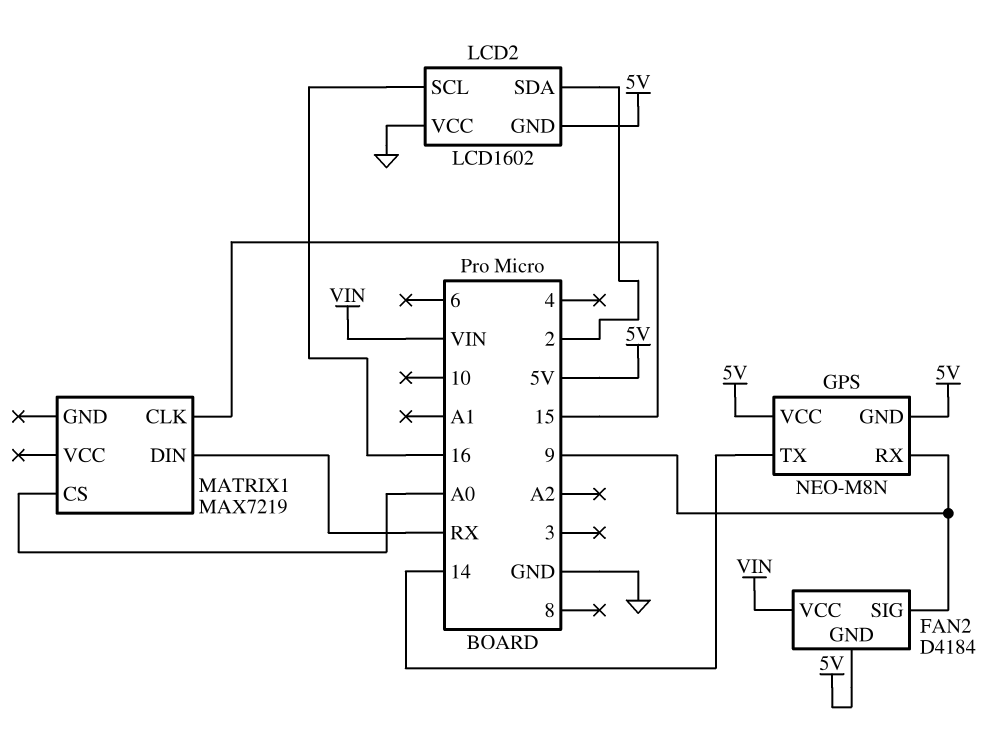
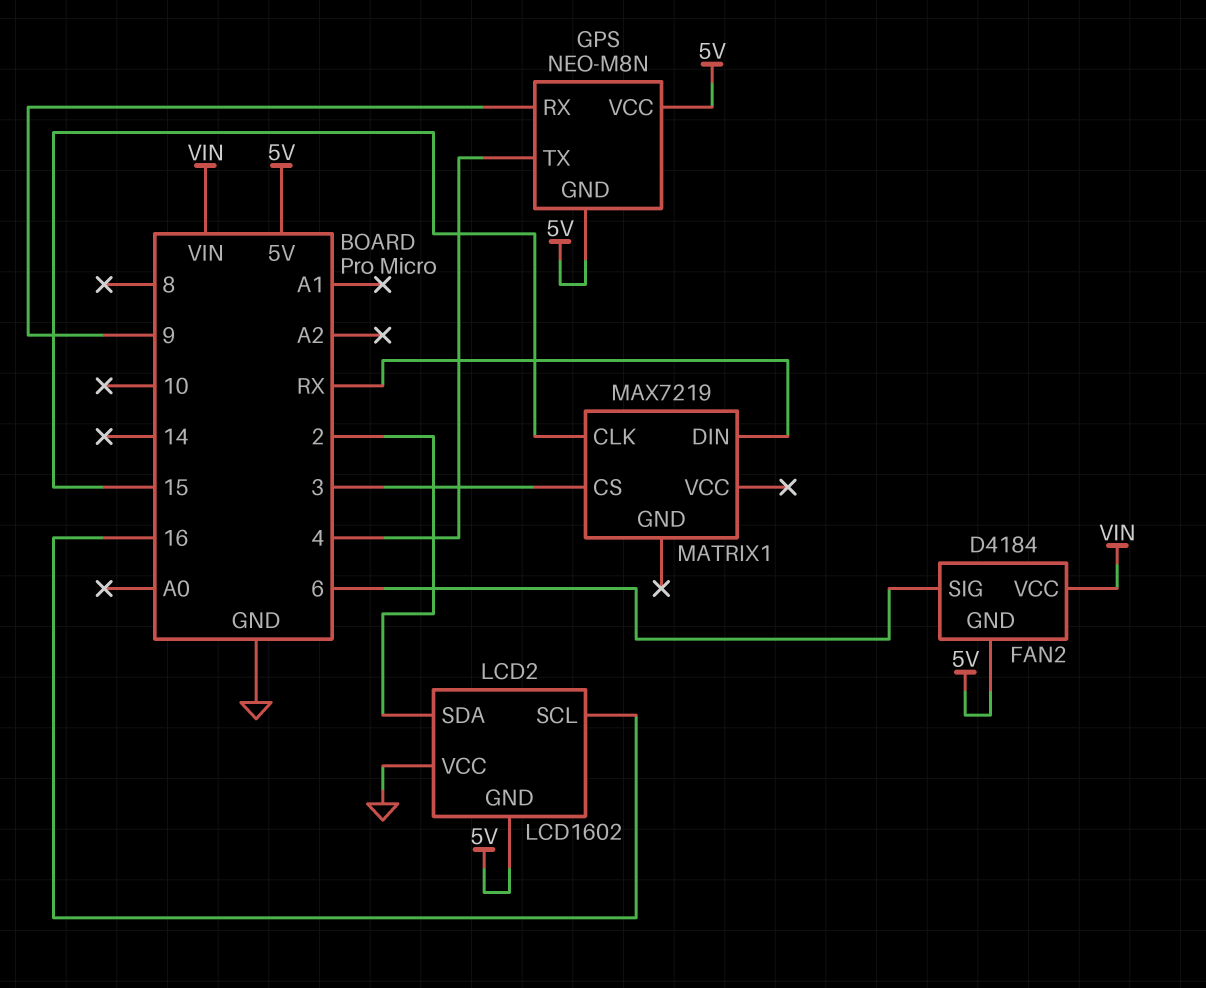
FAN2 pin SIG: 9 -> 6
GPS pin TX: 14 -> 4
MATRIX1 pin CS: A0 -> 3

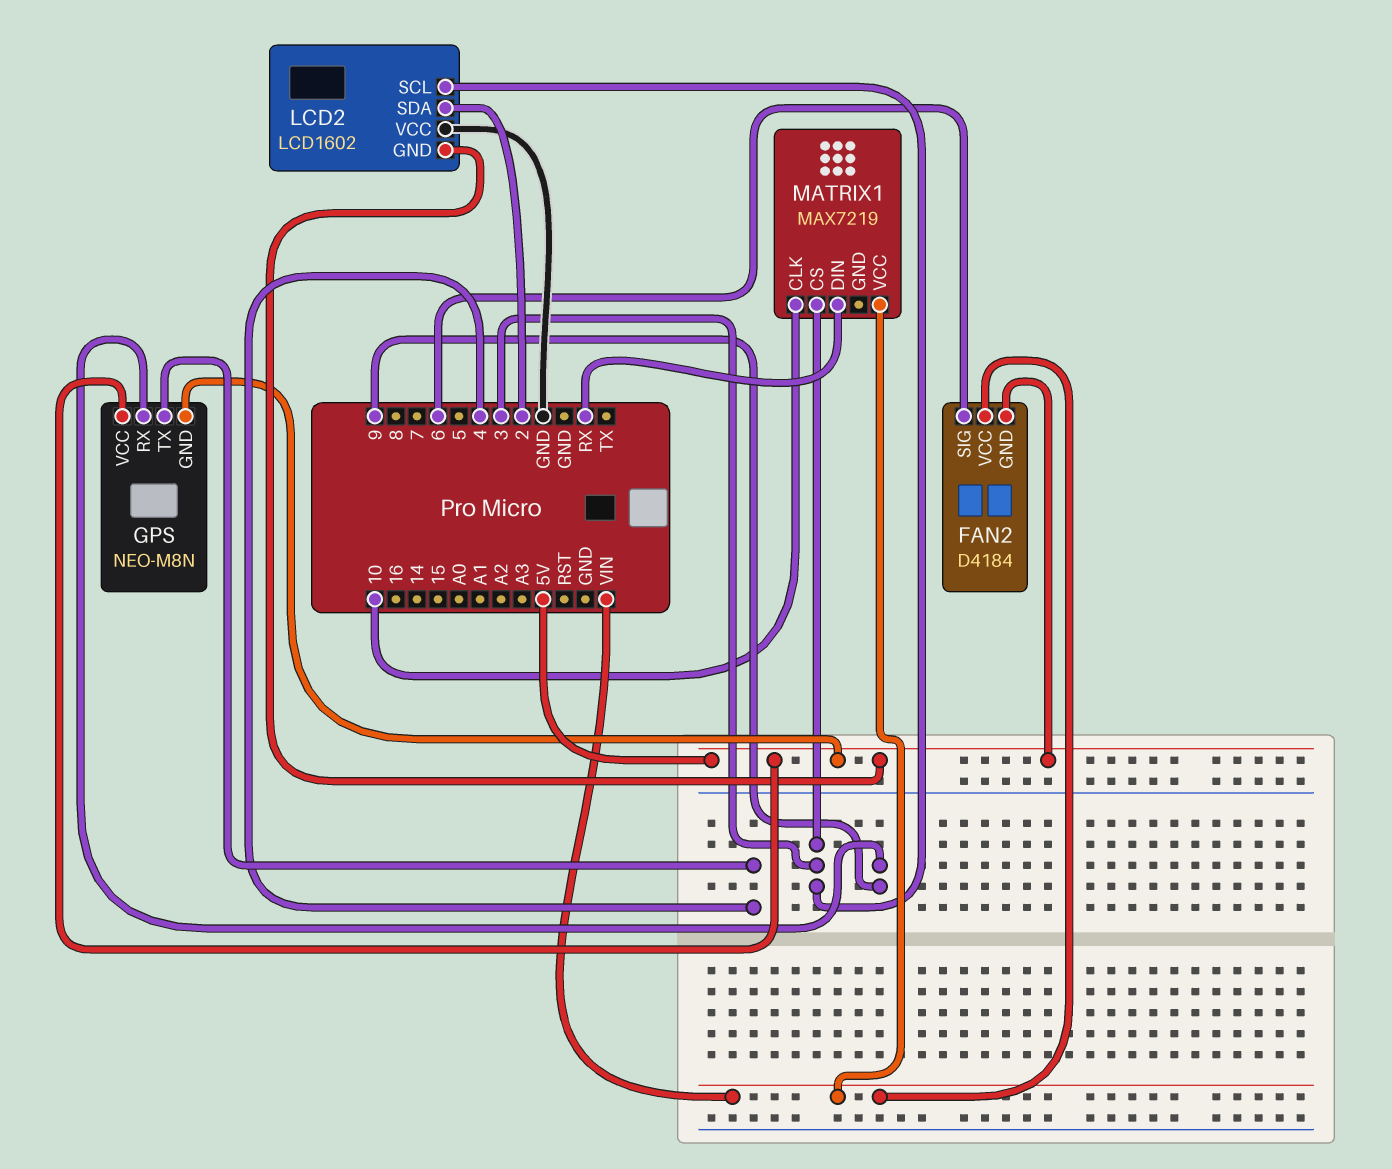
LCD2 pin SCL: 16 -> 3
MATRIX1 pin CLK: 15 -> 10
MATRIX1 pin VCC: none -> VIN

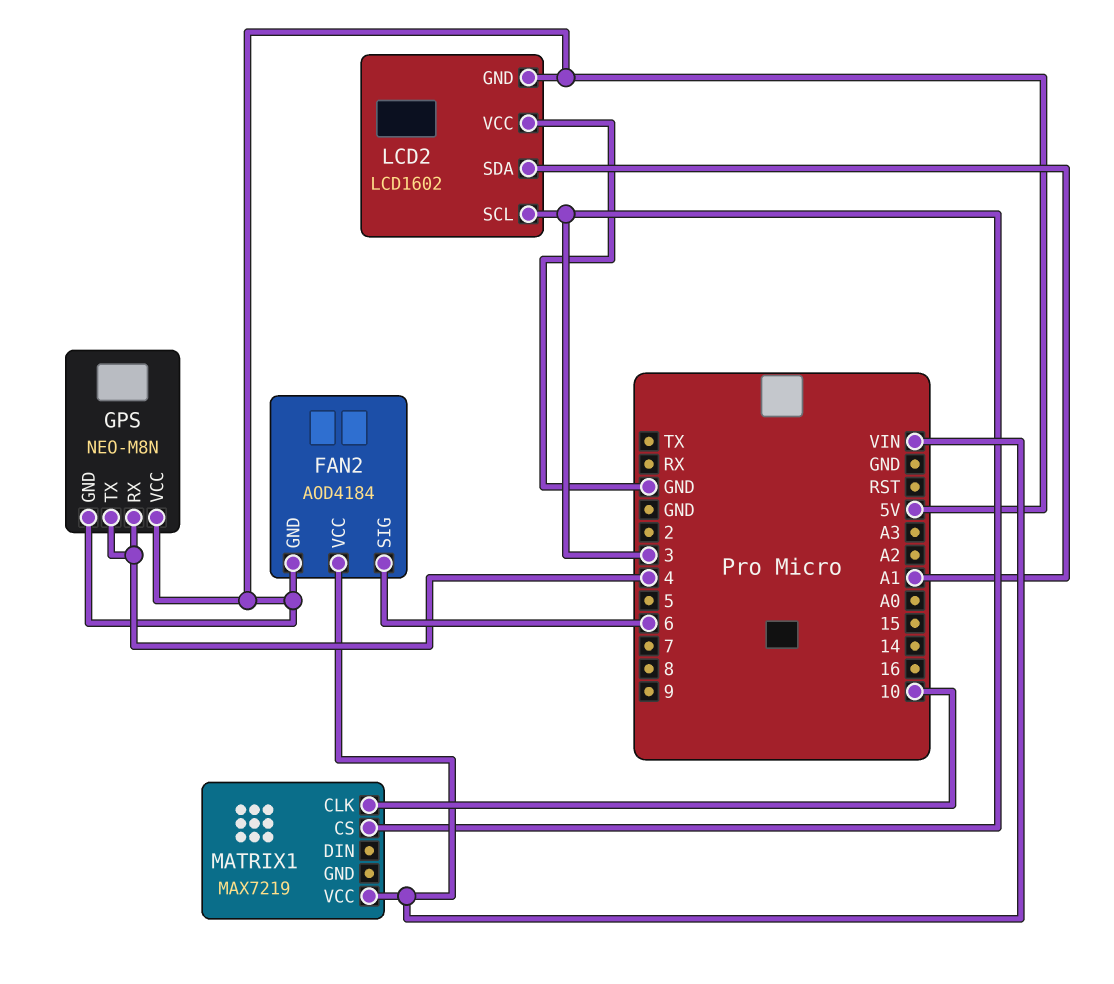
FAN2: D4184 -> AOD4184
GPS pin RX: 9 -> 4
LCD2 pin SDA: 2 -> A1
MATRIX1 pin DIN: RX -> none

